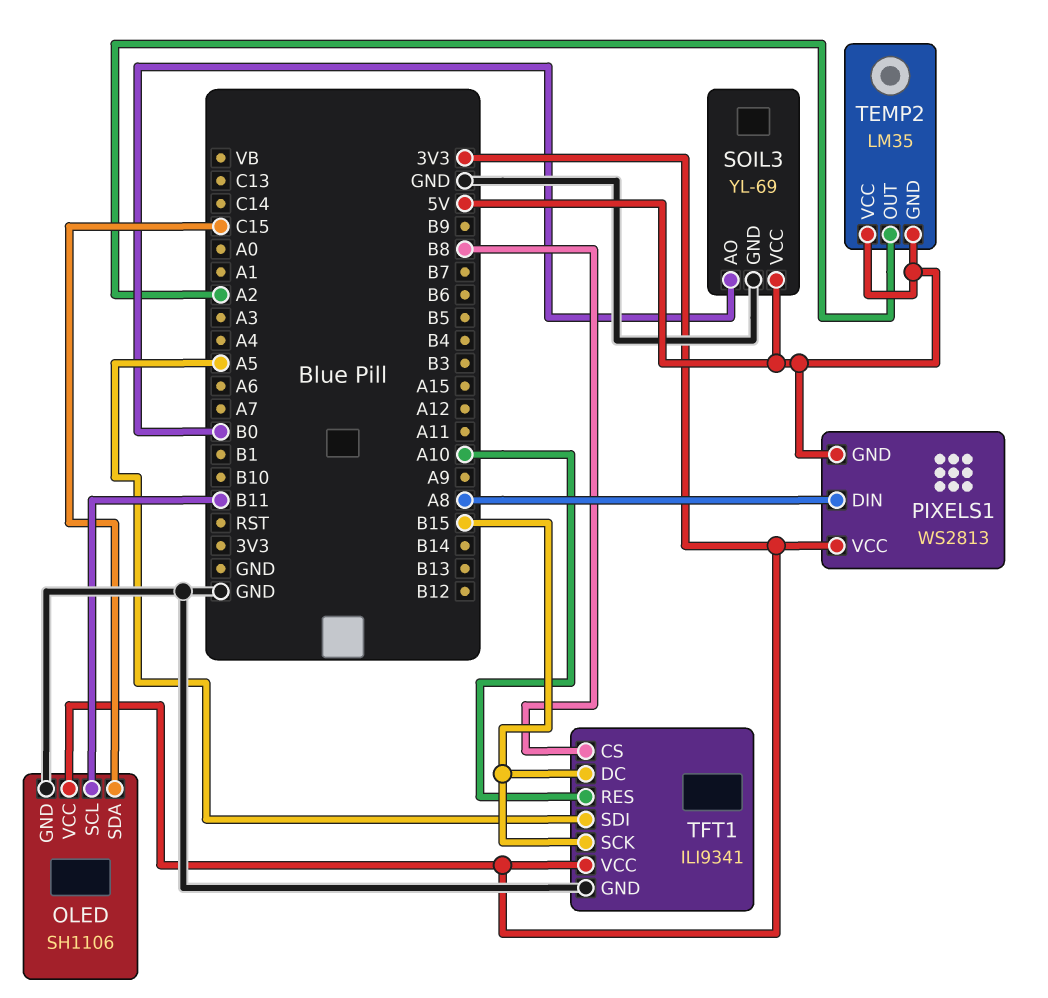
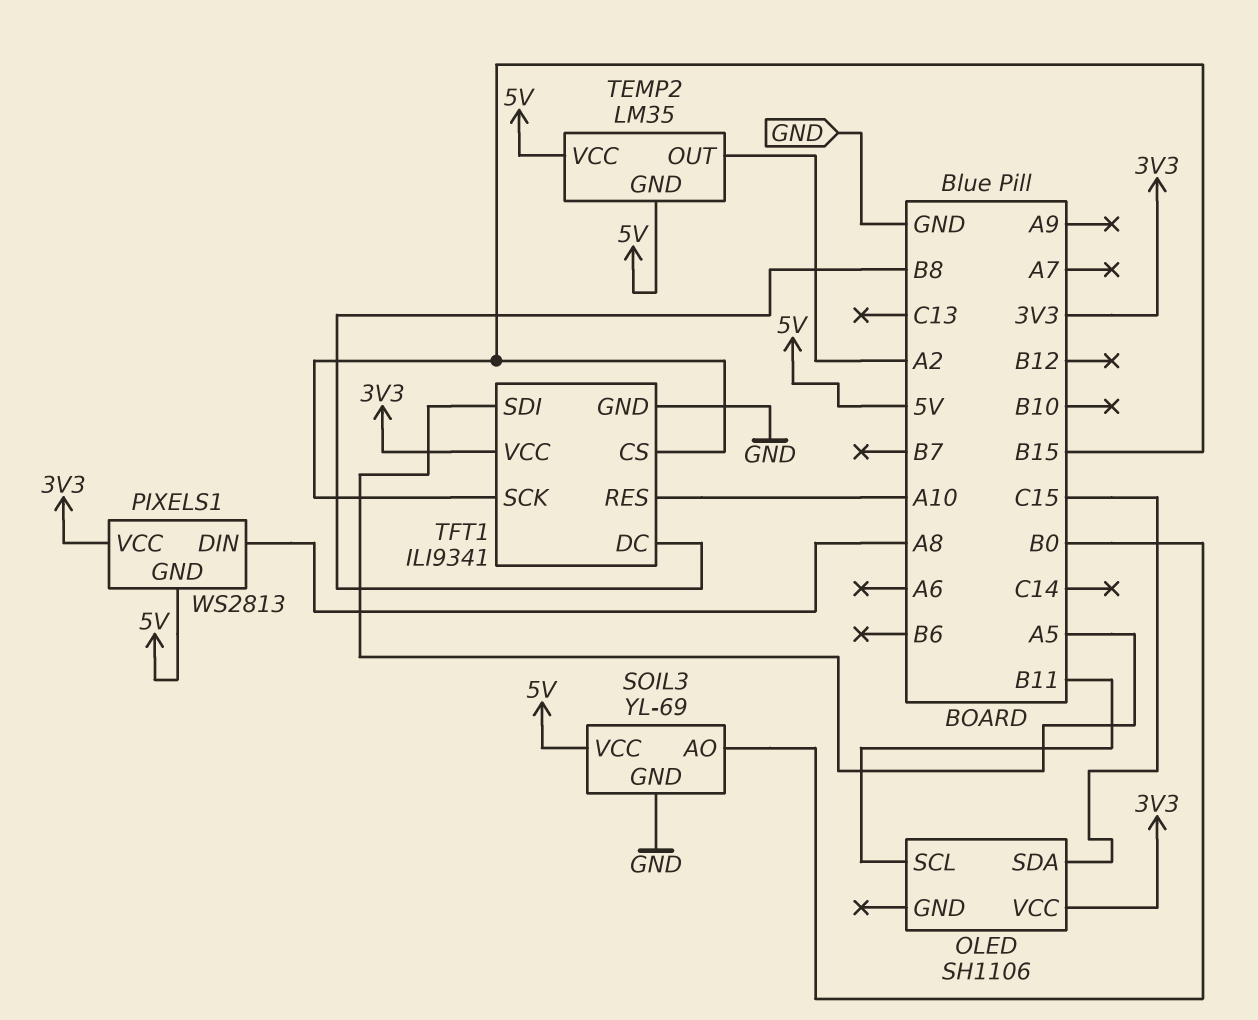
OLED pin GND: GND -> none
TFT1 pin CS: B8 -> B15
TFT1 pin DC: B15 -> B8

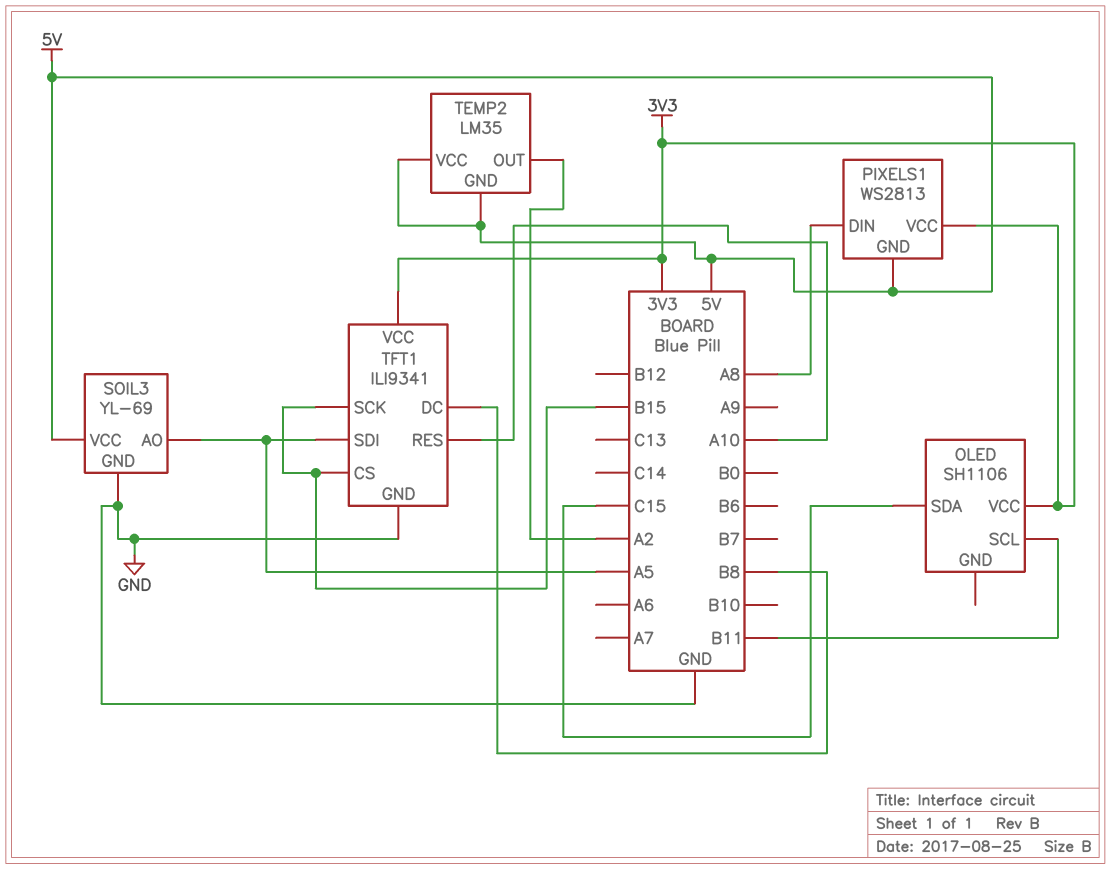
SOIL3 pin AO: B0 -> A5

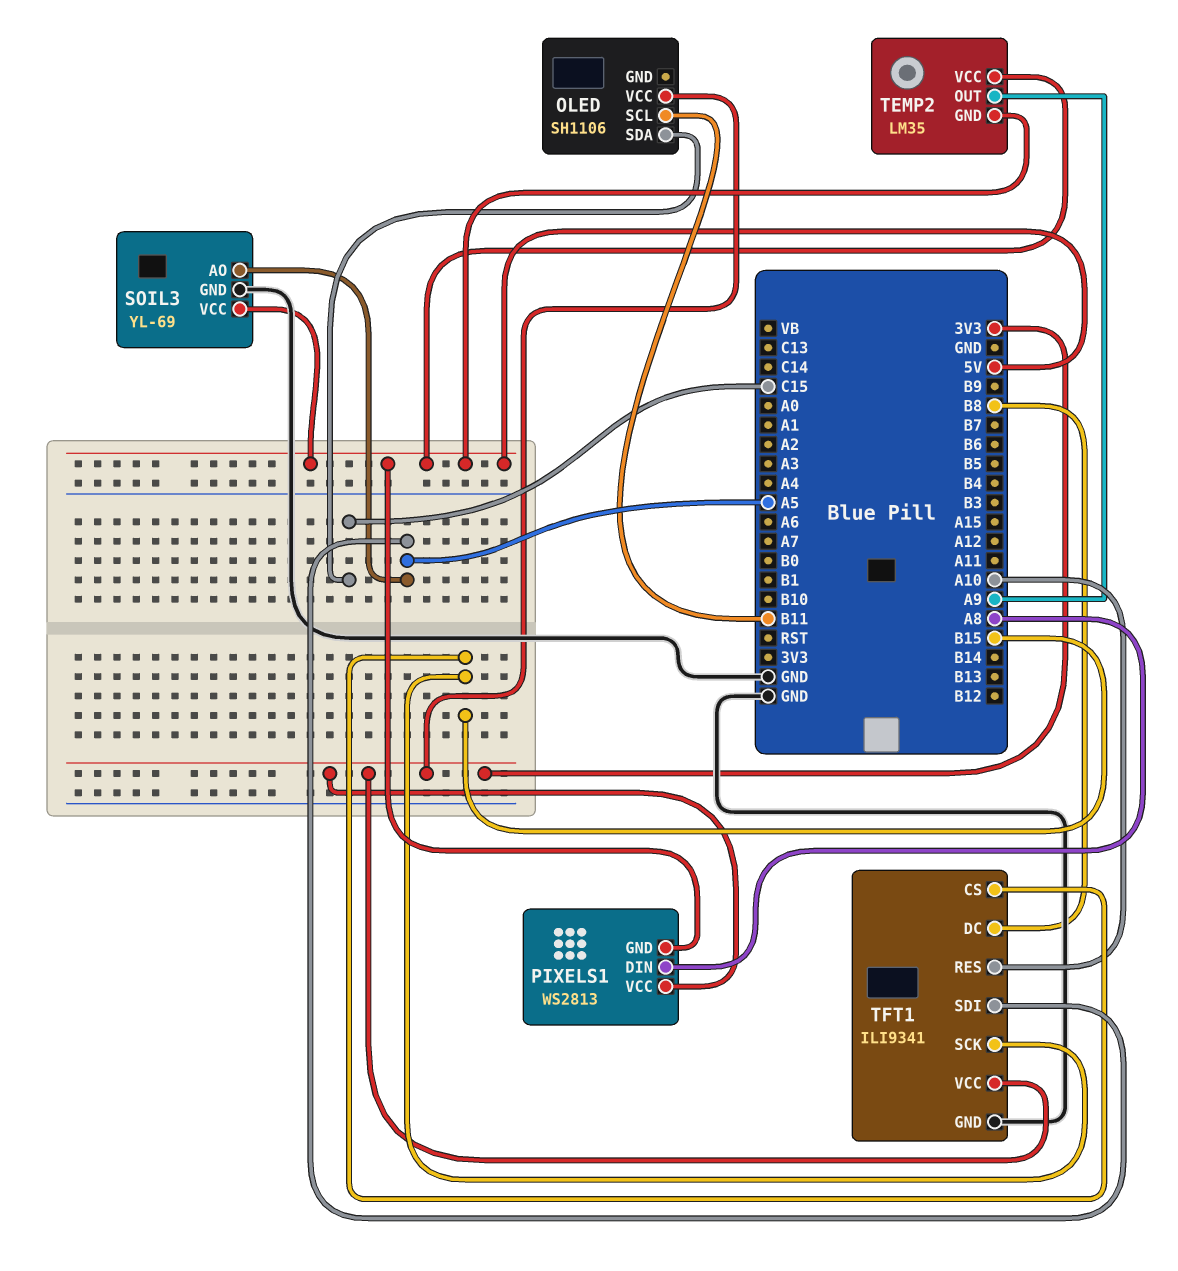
TEMP2 pin OUT: A2 -> A9

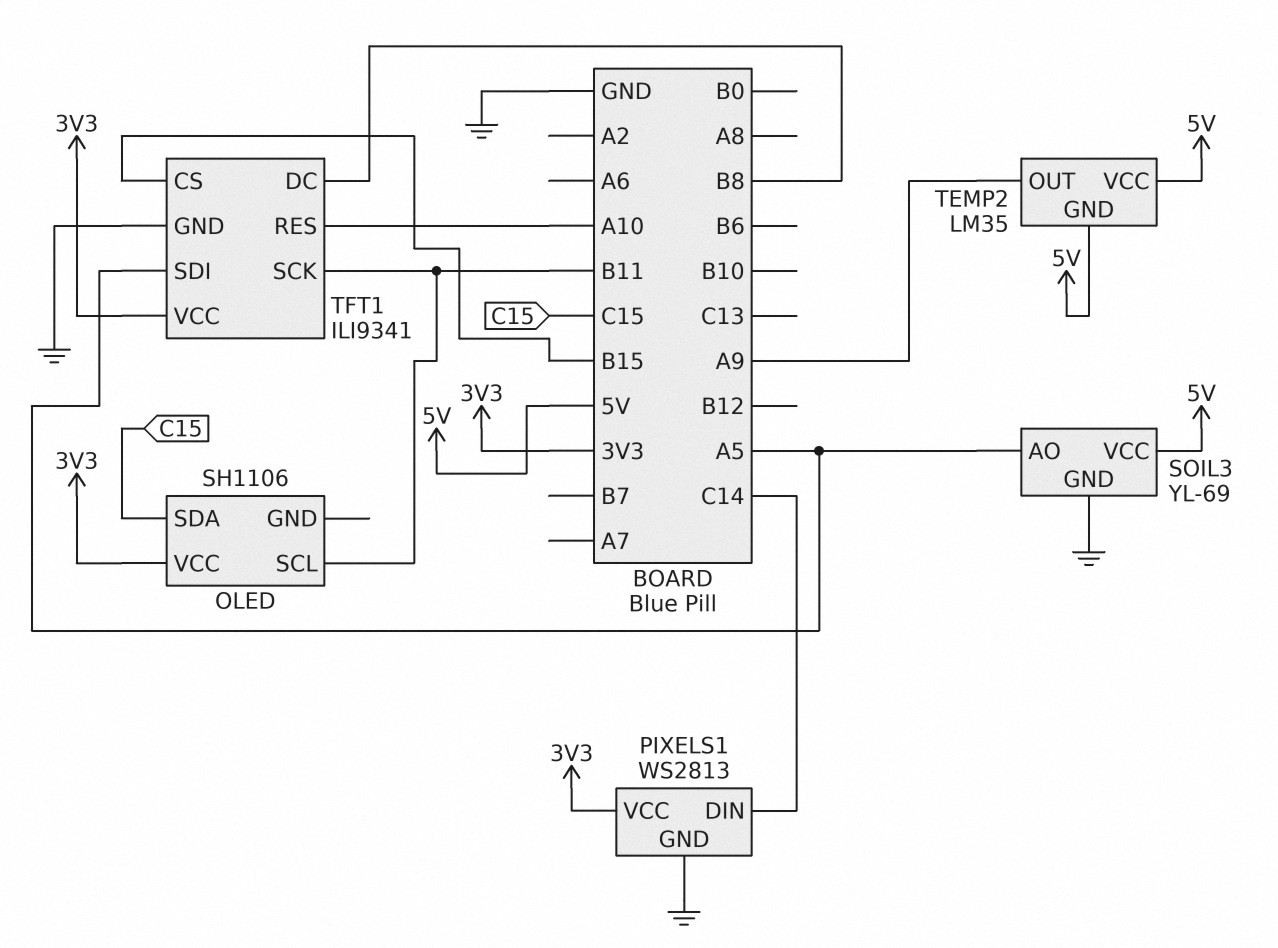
PIXELS1 pin DIN: A8 -> C14
PIXELS1 pin GND: 5V -> GND
TFT1 pin SCK: B15 -> B11

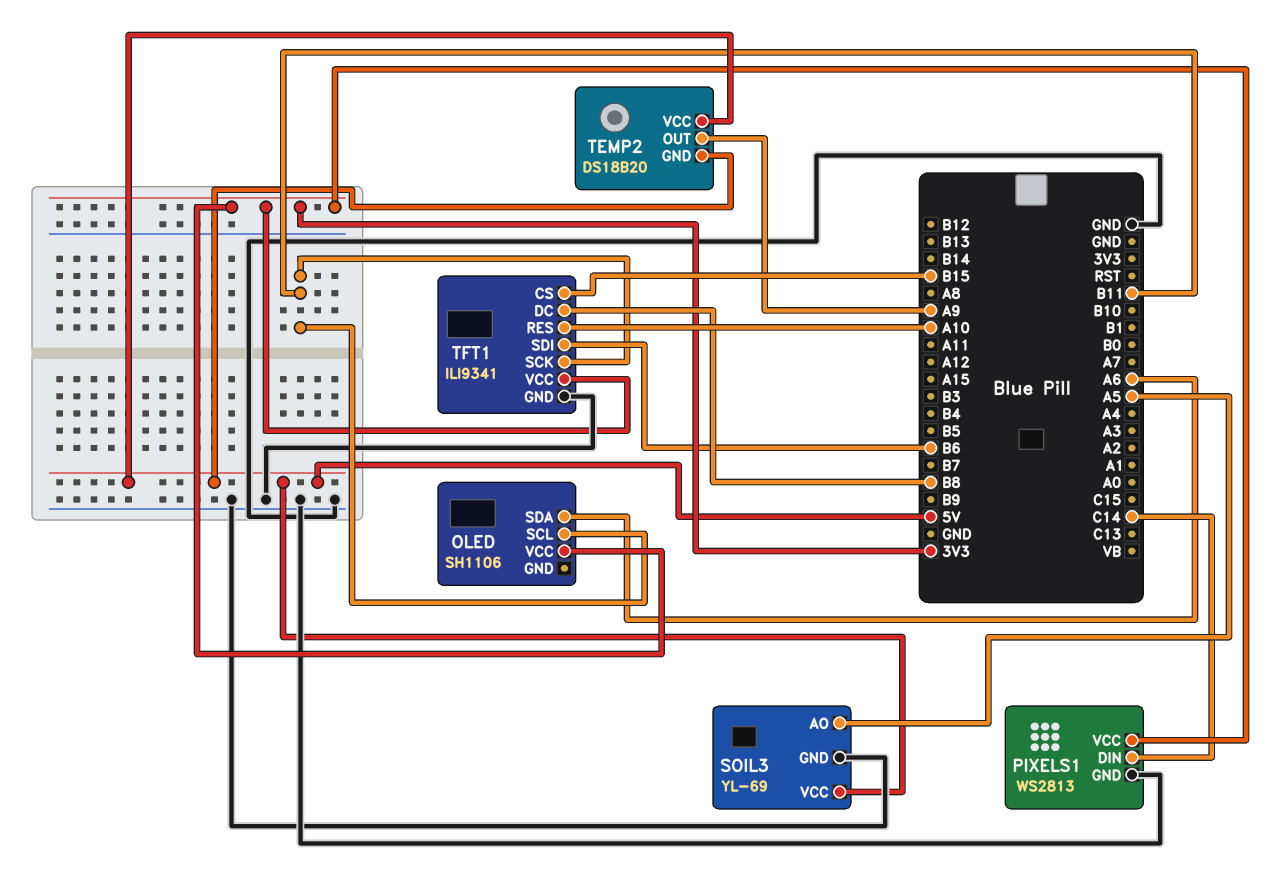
OLED pin SDA: C15 -> A6
TEMP2: LM35 -> DS18B20
TFT1 pin SDI: A5 -> B6

